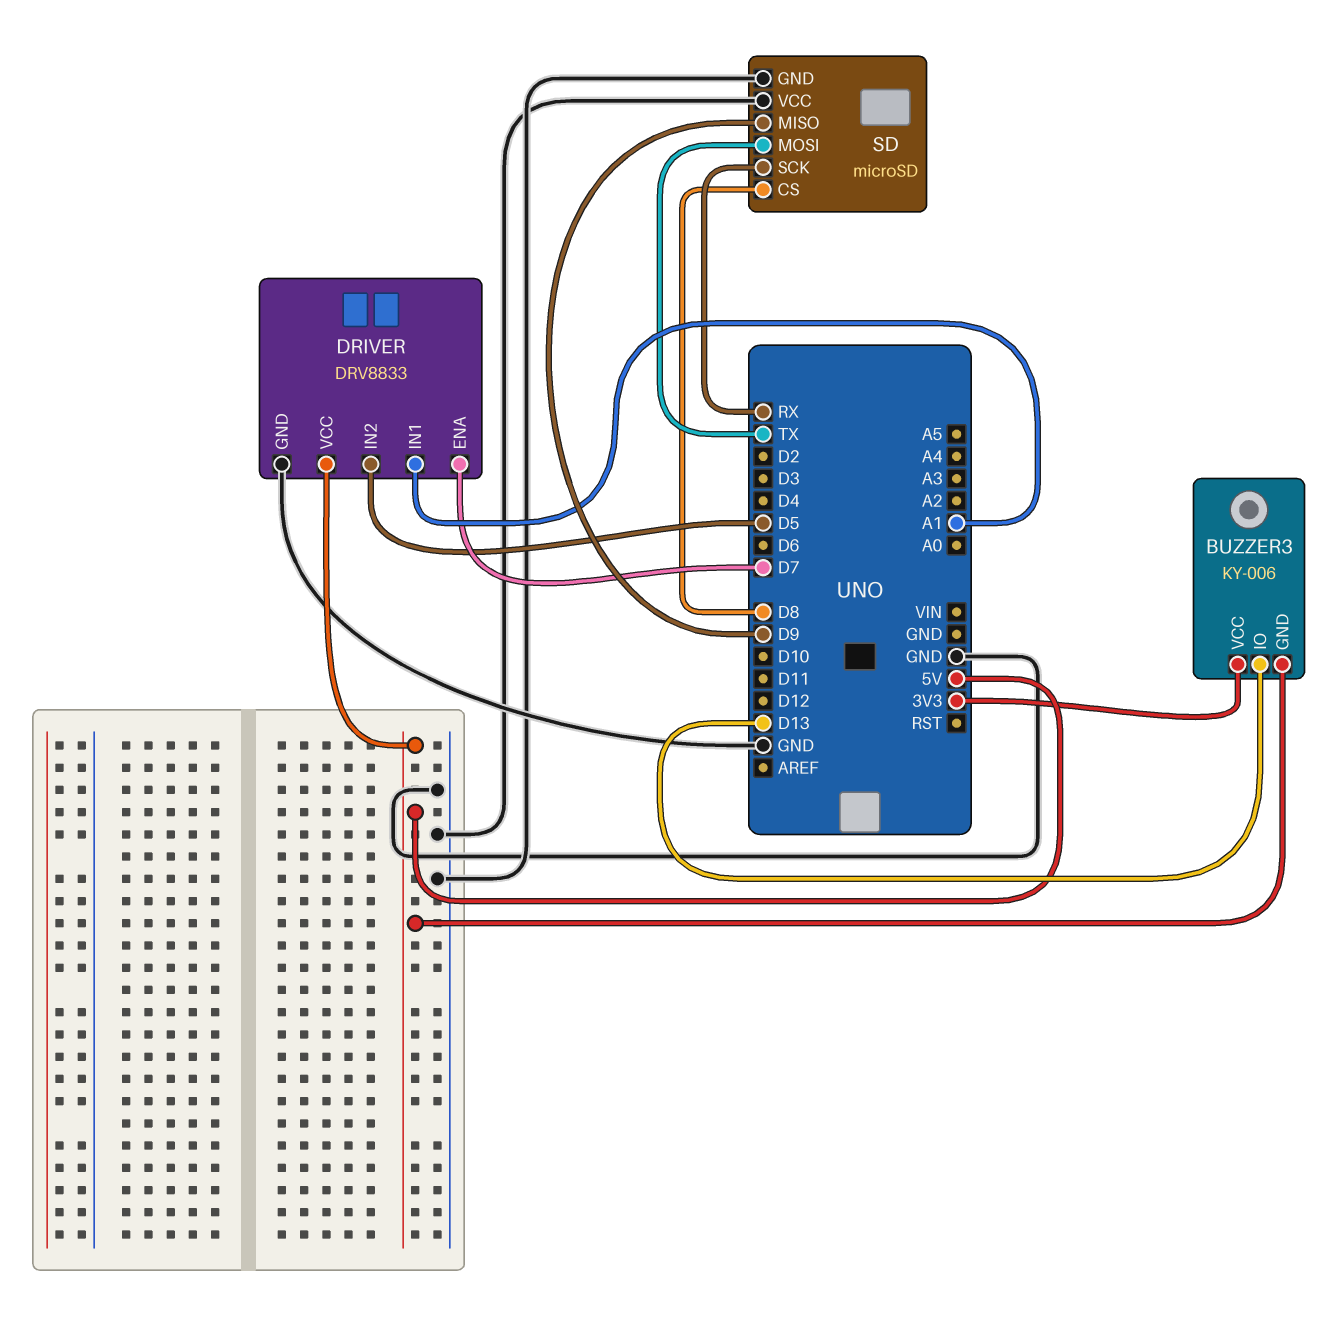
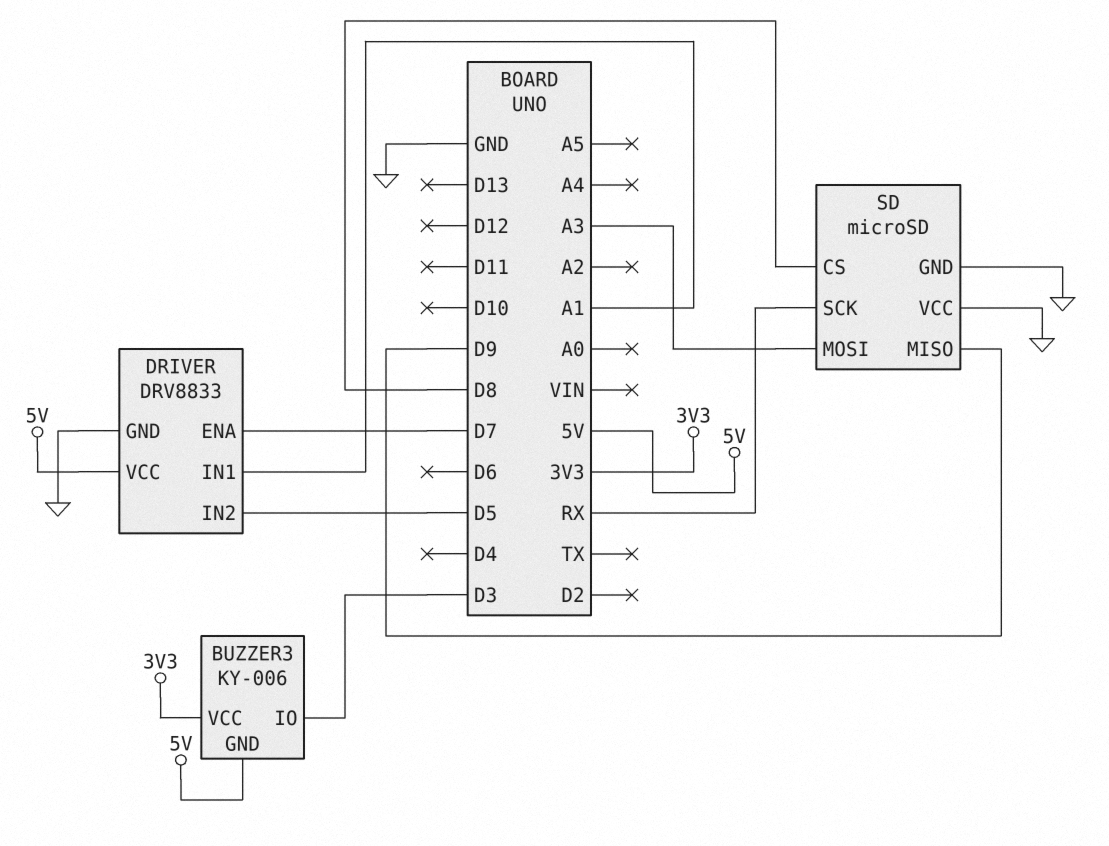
BUZZER3 pin IO: D13 -> D3
SD pin MOSI: TX -> A3

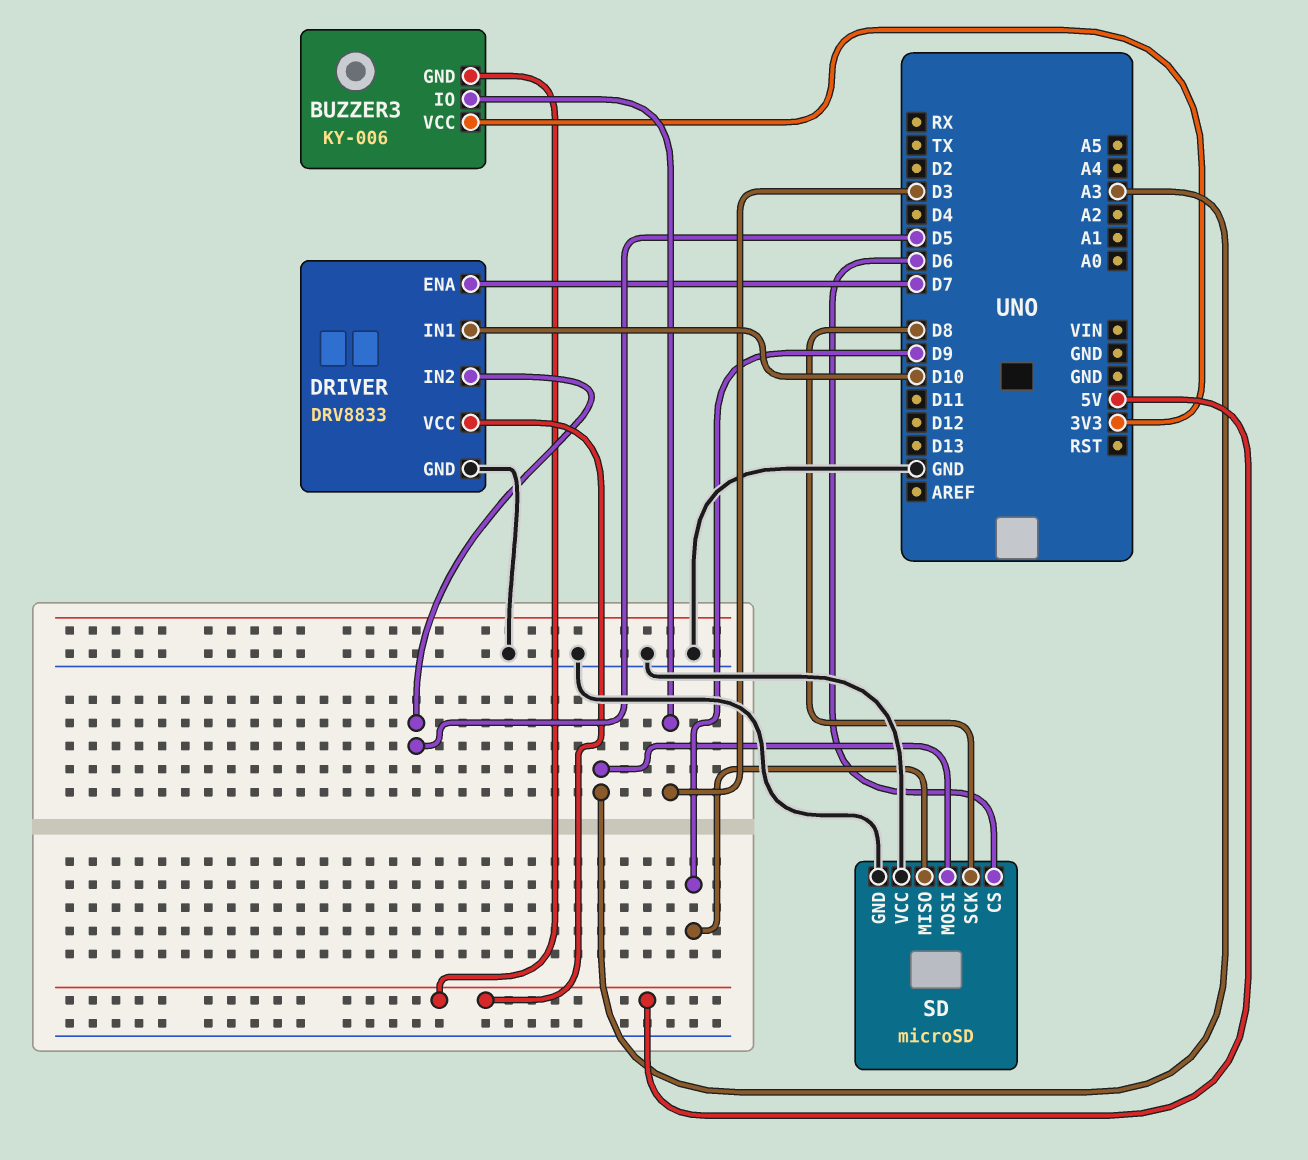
DRIVER pin IN1: A1 -> D10
SD pin CS: D8 -> D6
SD pin SCK: RX -> D8

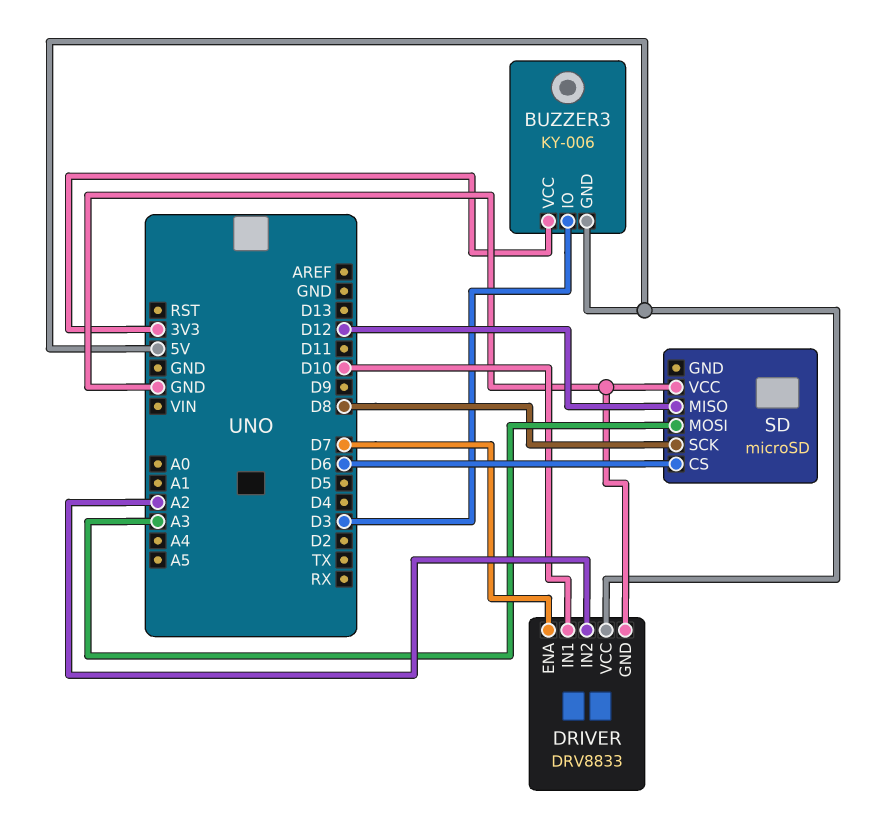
DRIVER pin IN2: D5 -> A2
SD pin GND: GND -> none
SD pin MISO: D9 -> D12

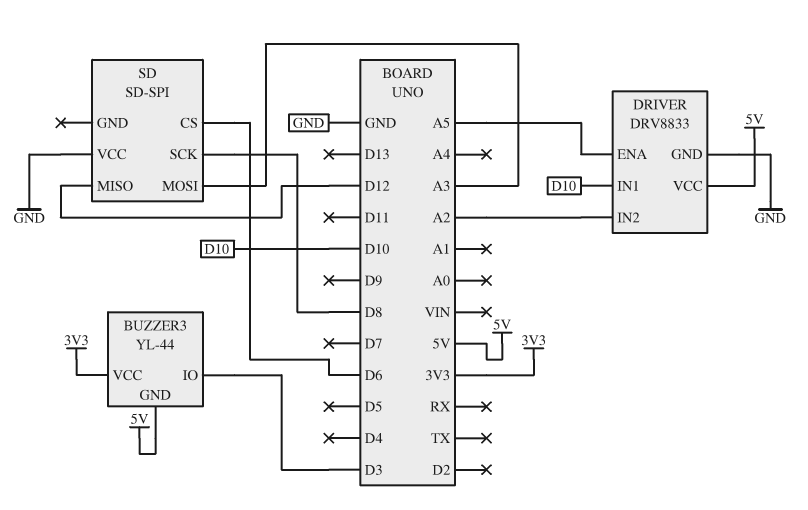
BUZZER3: KY-006 -> YL-44
DRIVER pin ENA: D7 -> A5
SD: microSD -> SD-SPI

